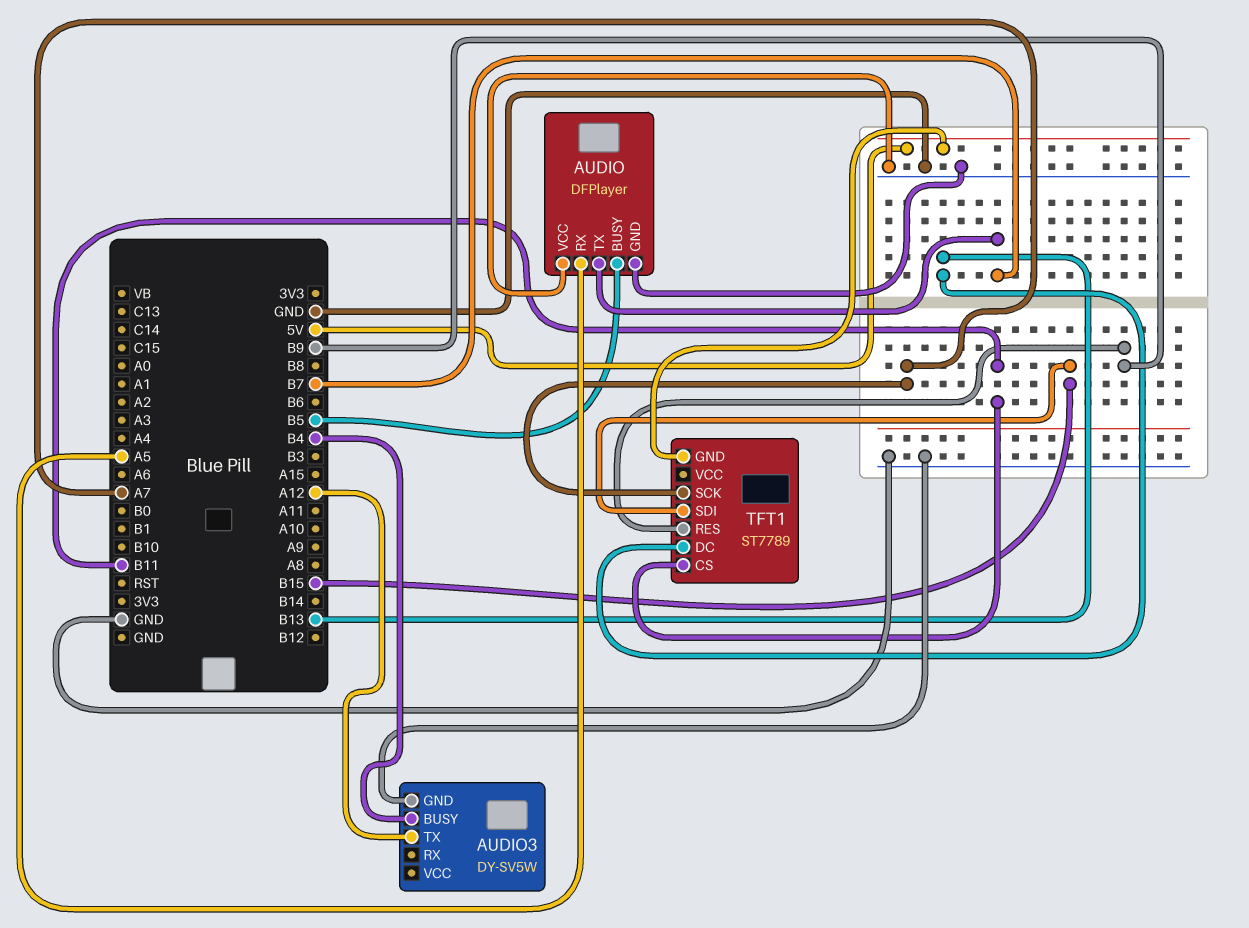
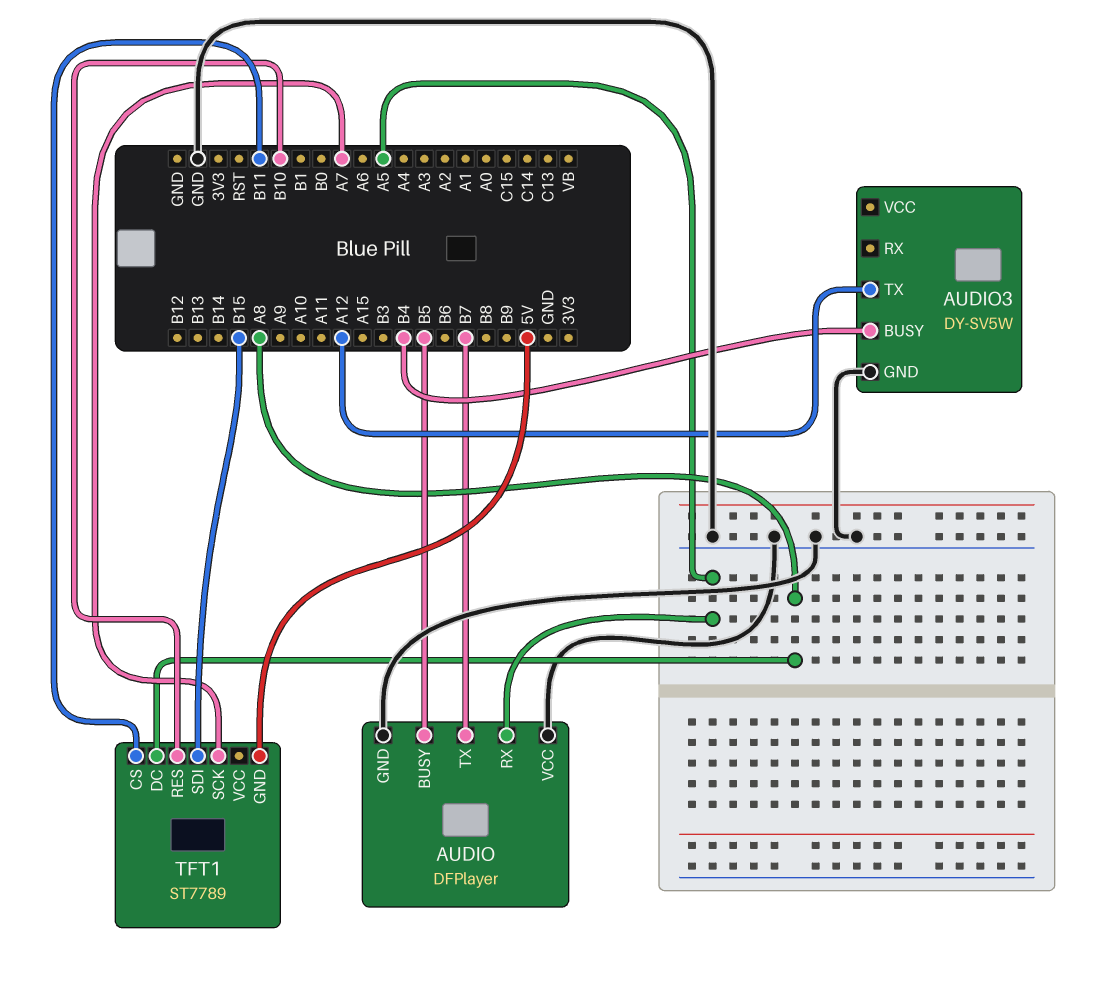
TFT1 pin DC: B13 -> A8
TFT1 pin RES: B9 -> B10

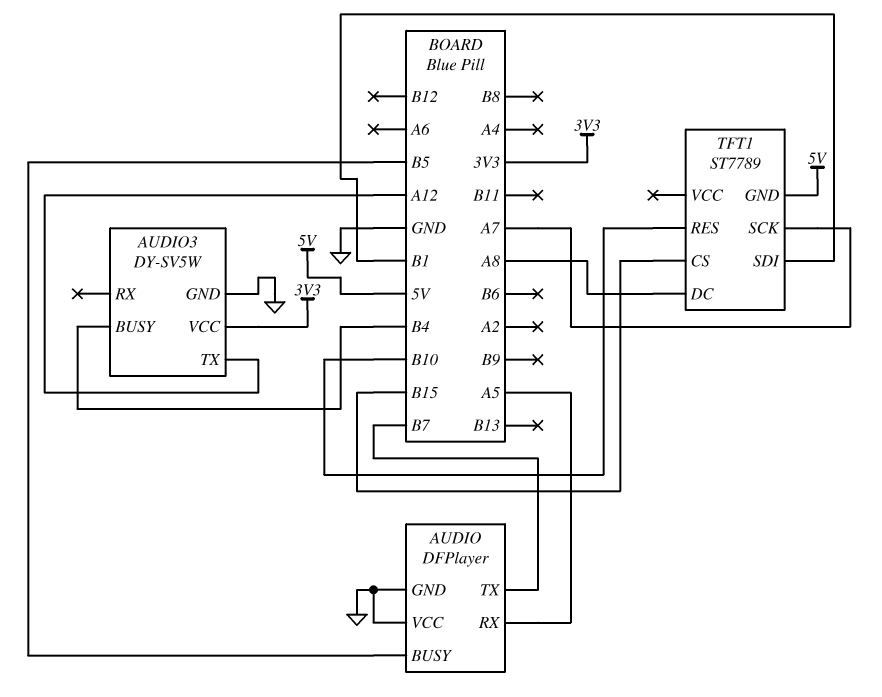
AUDIO3 pin VCC: none -> 3V3
TFT1 pin CS: B11 -> B15
TFT1 pin SDI: B15 -> B1

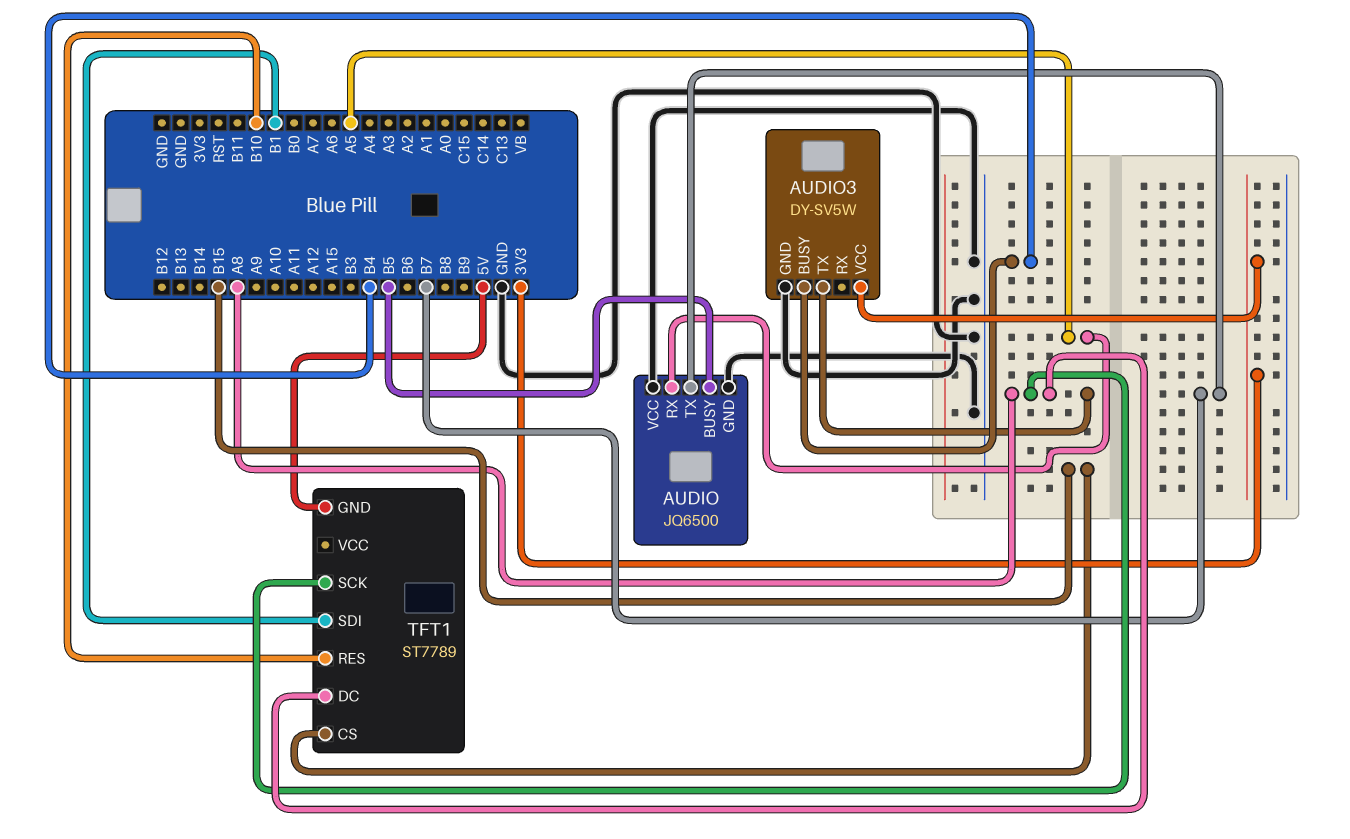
AUDIO: DFPlayer -> JQ6500
AUDIO3 pin TX: A12 -> A8
TFT1 pin SCK: A7 -> A8

